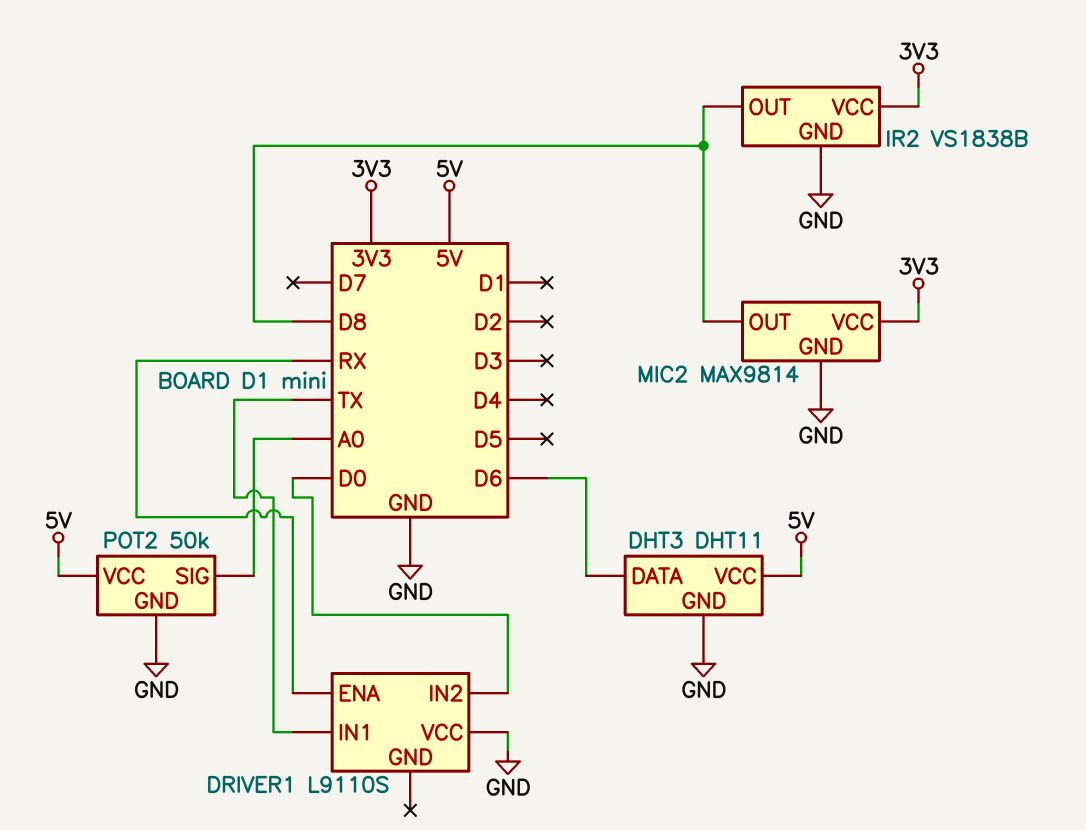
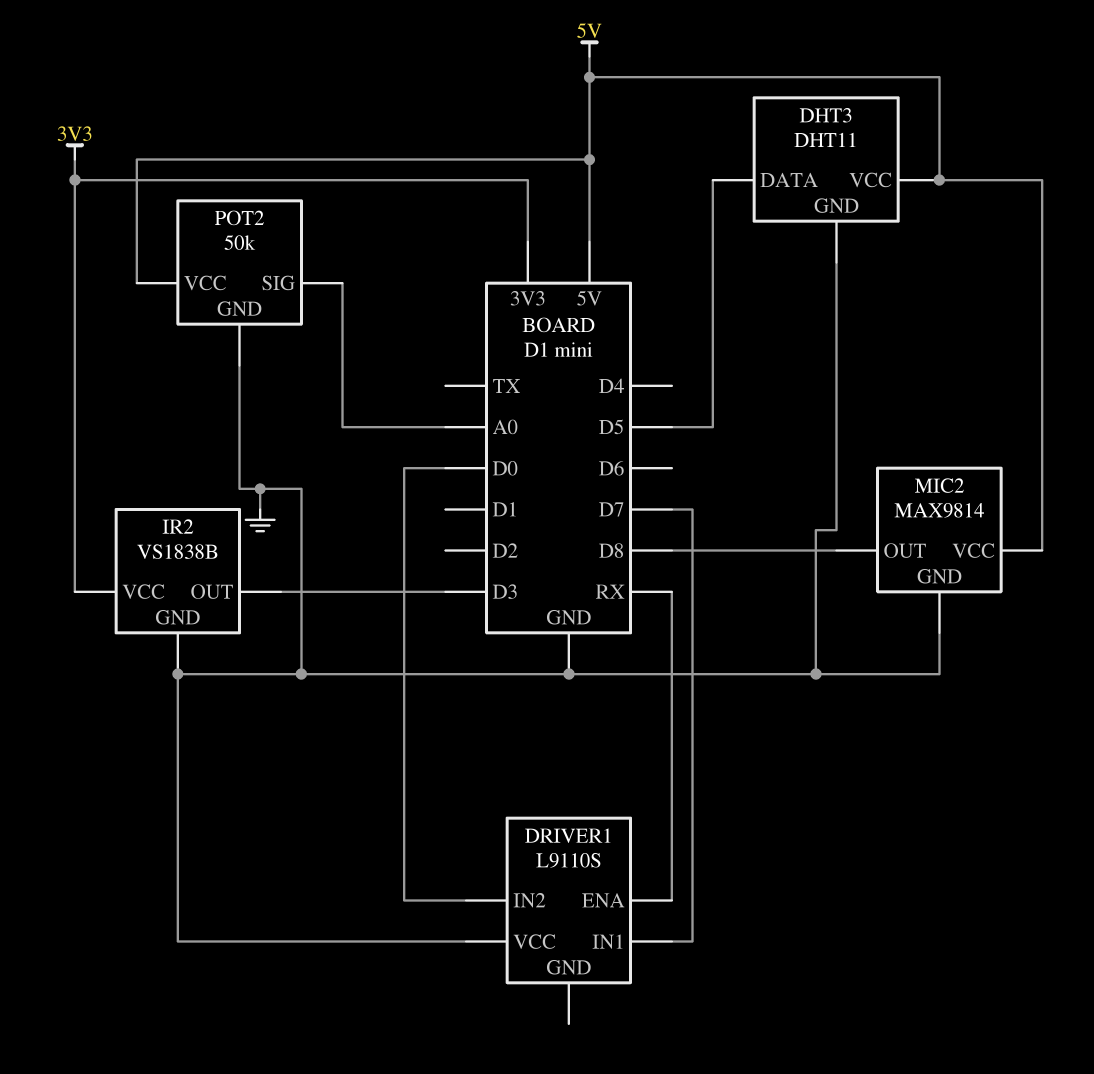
DHT3 pin DATA: D6 -> D5
DRIVER1 pin IN1: TX -> D7
IR2 pin OUT: D8 -> D3
MIC2 pin VCC: 3V3 -> 5V

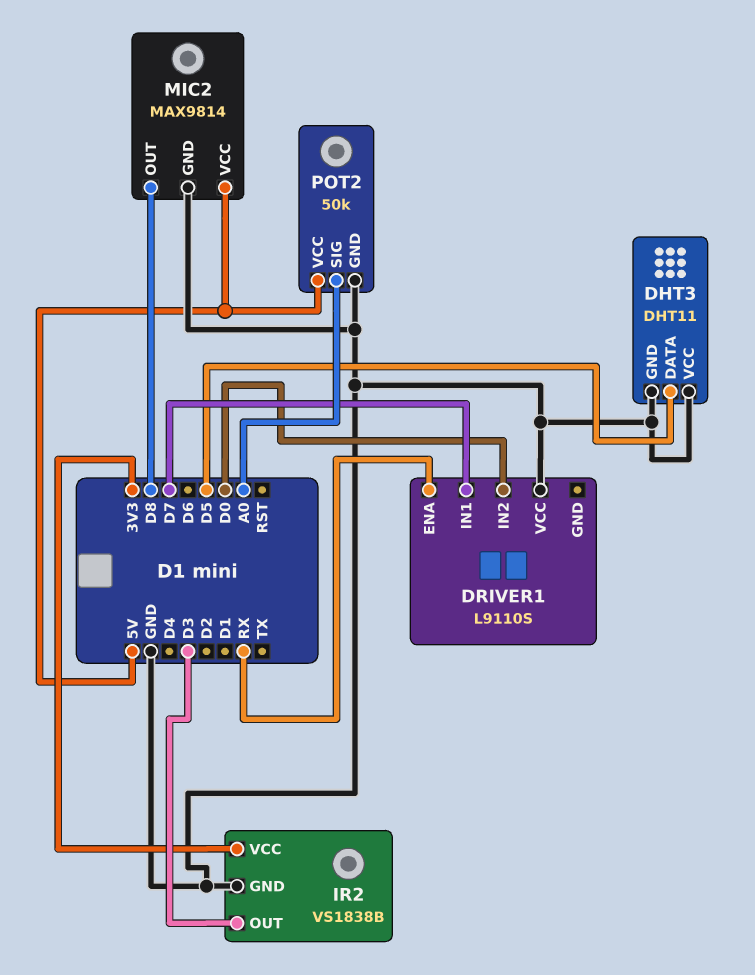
DHT3 pin VCC: 5V -> GND

